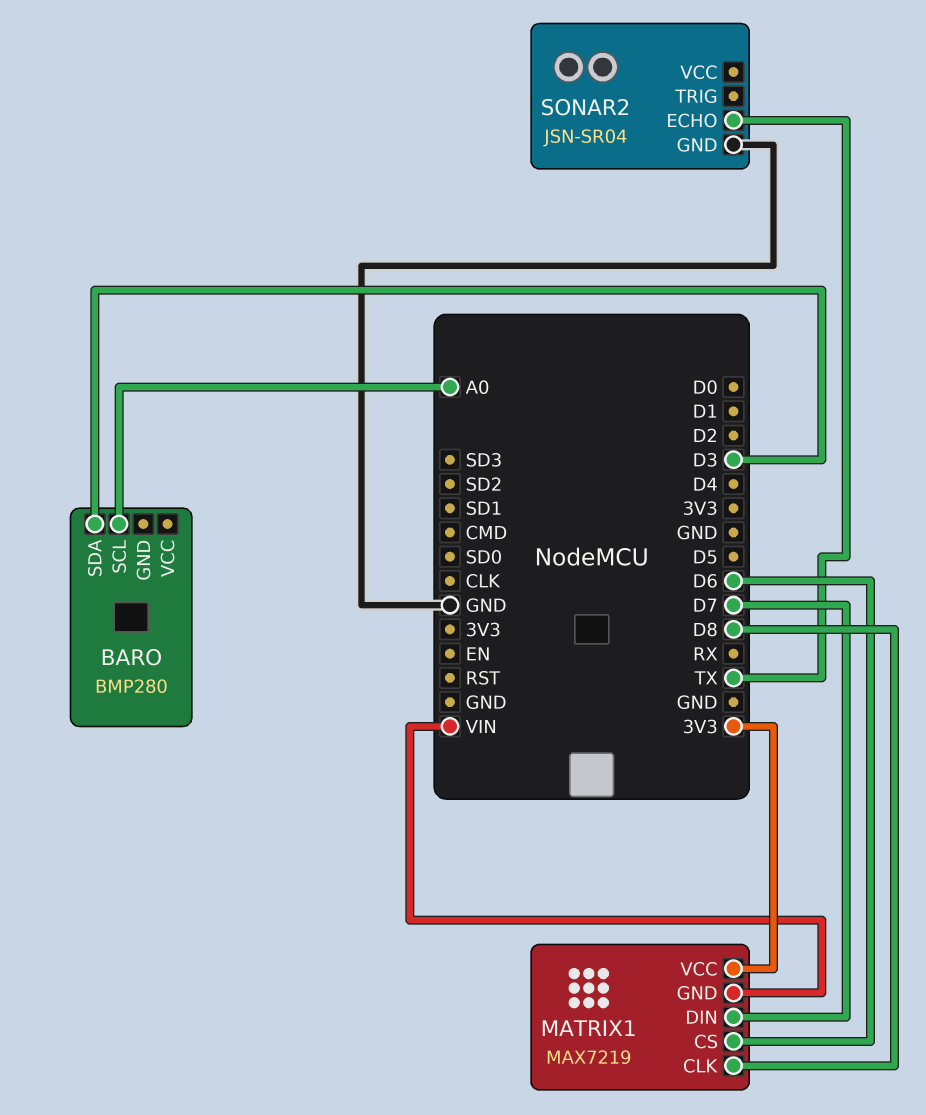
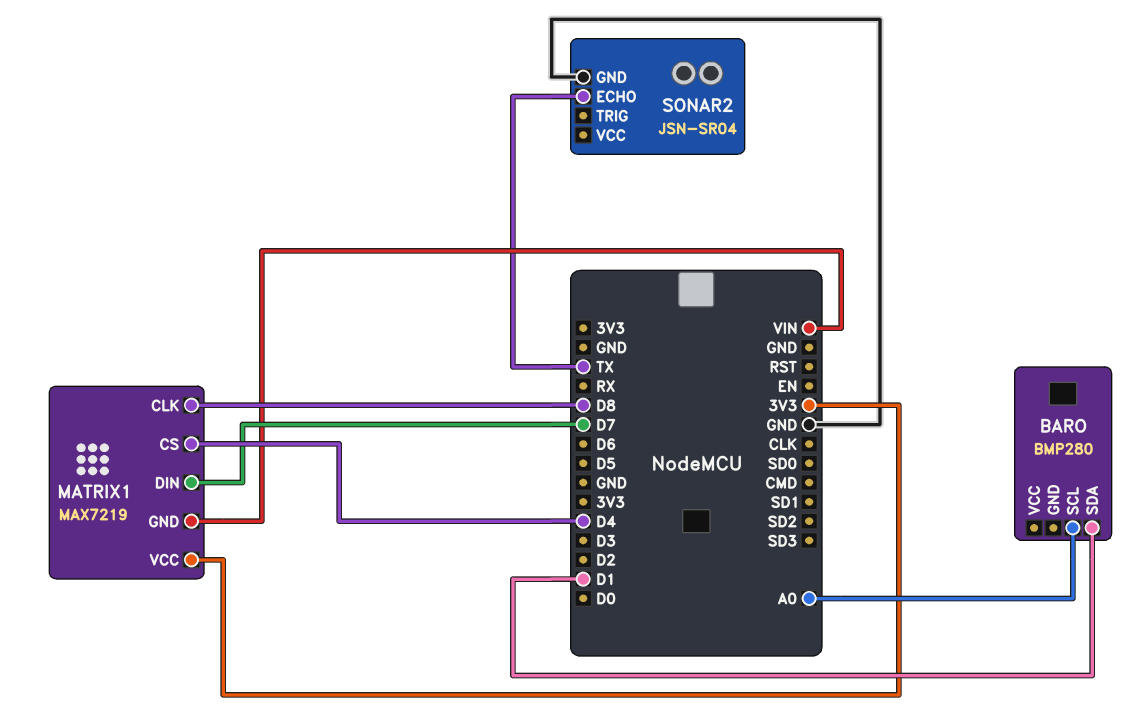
BARO pin SDA: D3 -> D1
MATRIX1 pin CS: D6 -> D4

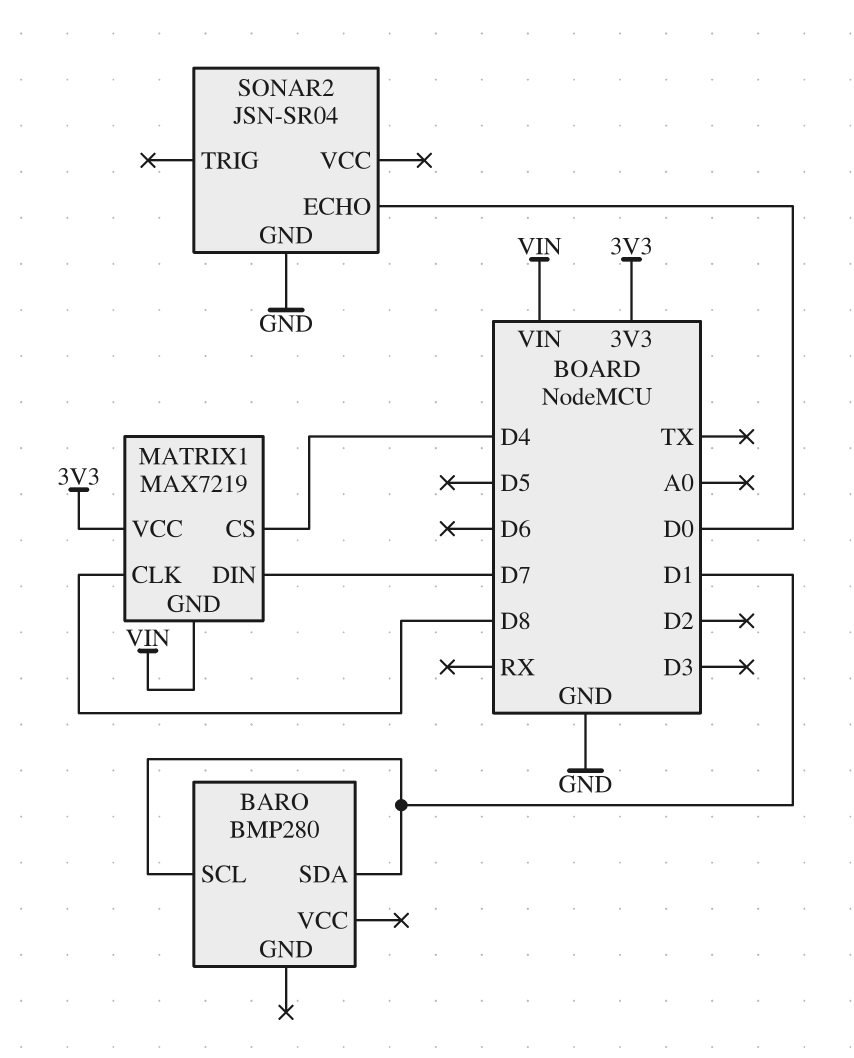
BARO pin SCL: A0 -> D1
SONAR2 pin ECHO: TX -> D0

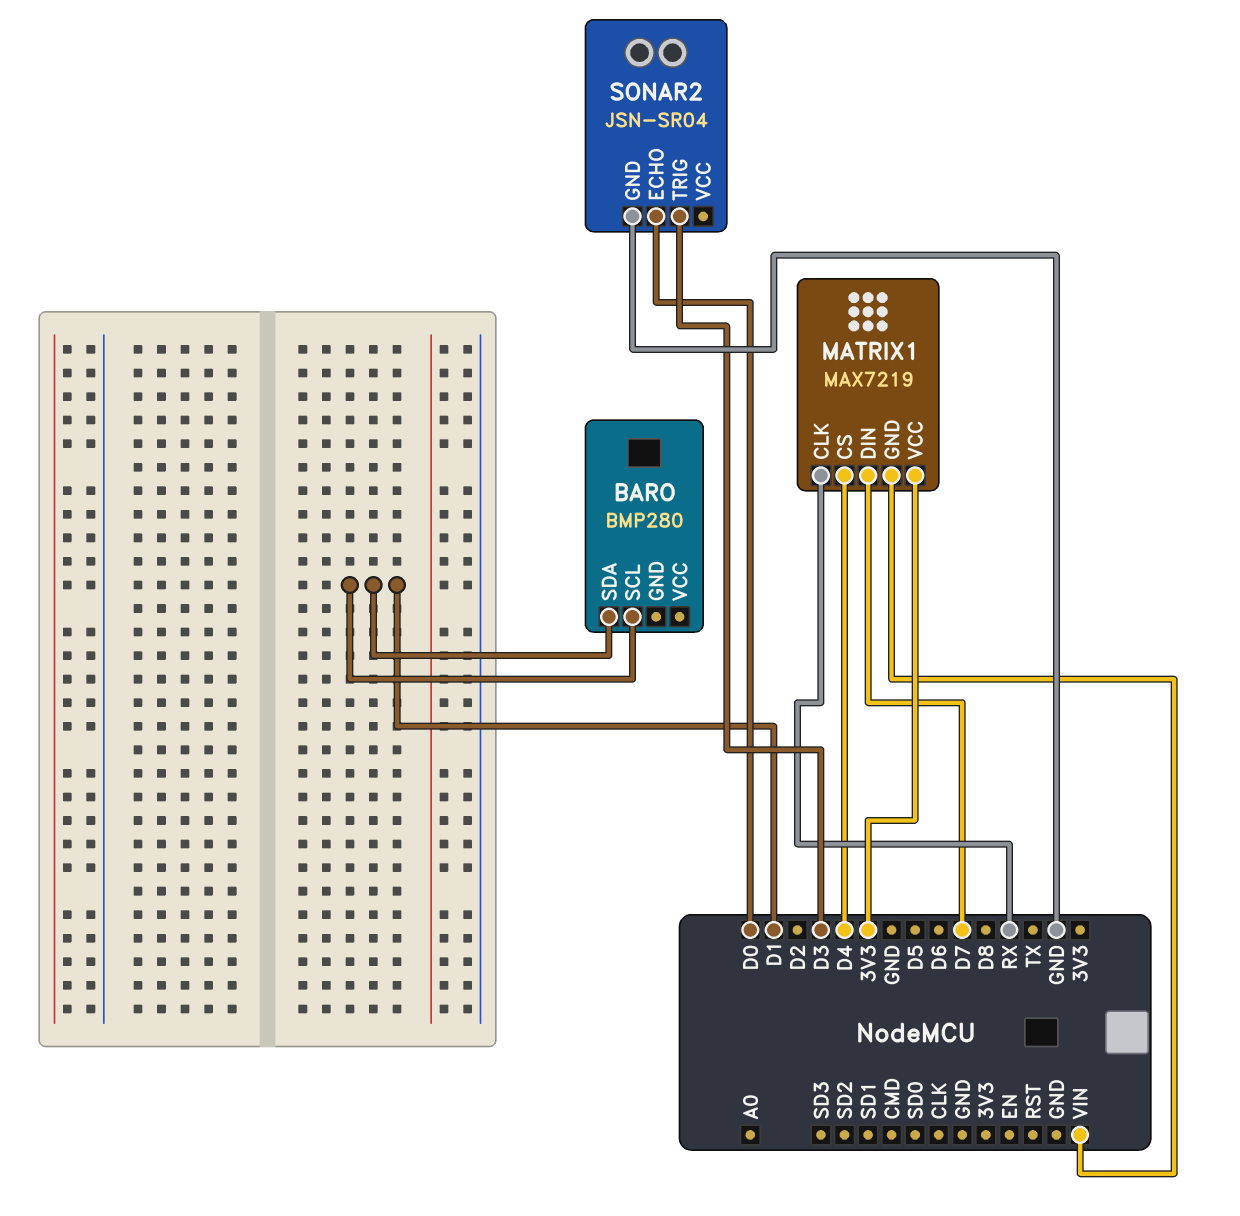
MATRIX1 pin CLK: D8 -> RX
SONAR2 pin TRIG: none -> D3

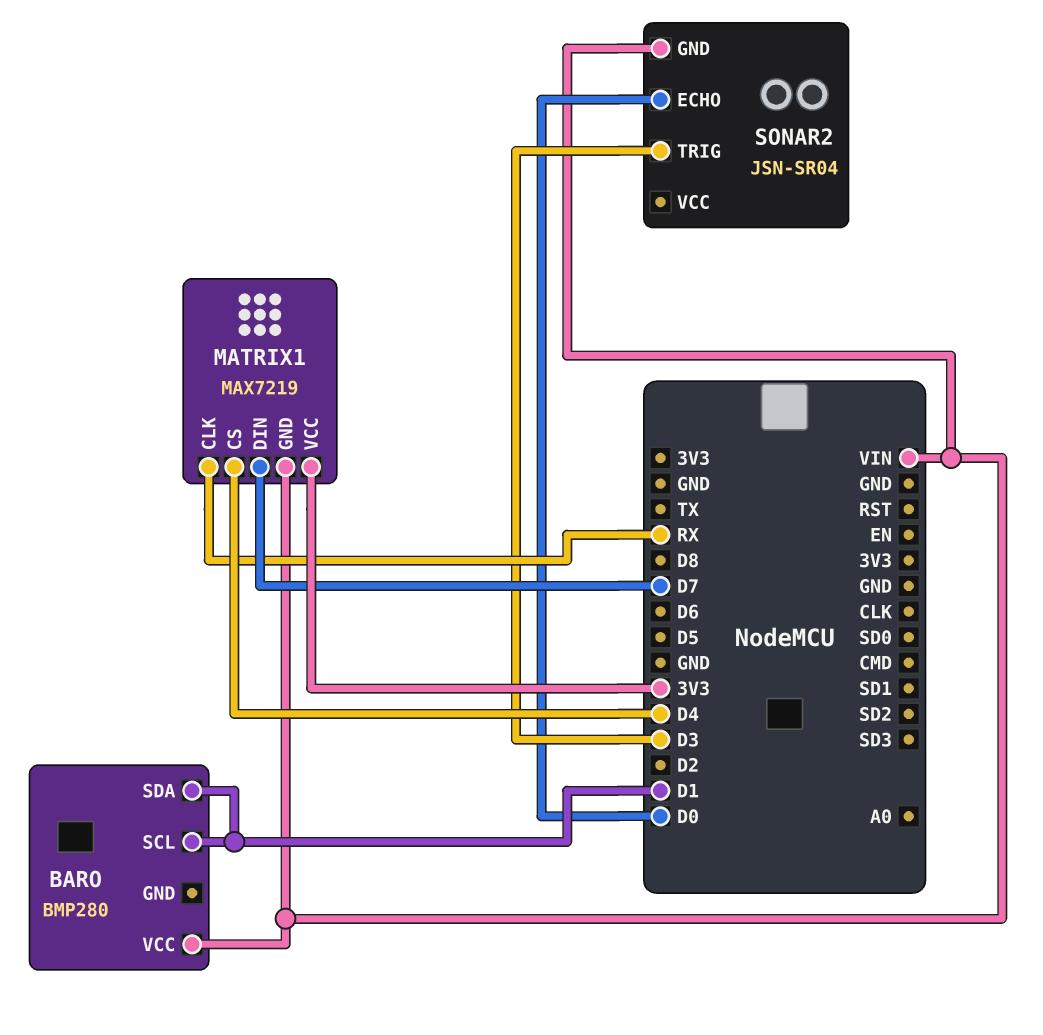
BARO pin VCC: none -> VIN
SONAR2 pin GND: GND -> VIN

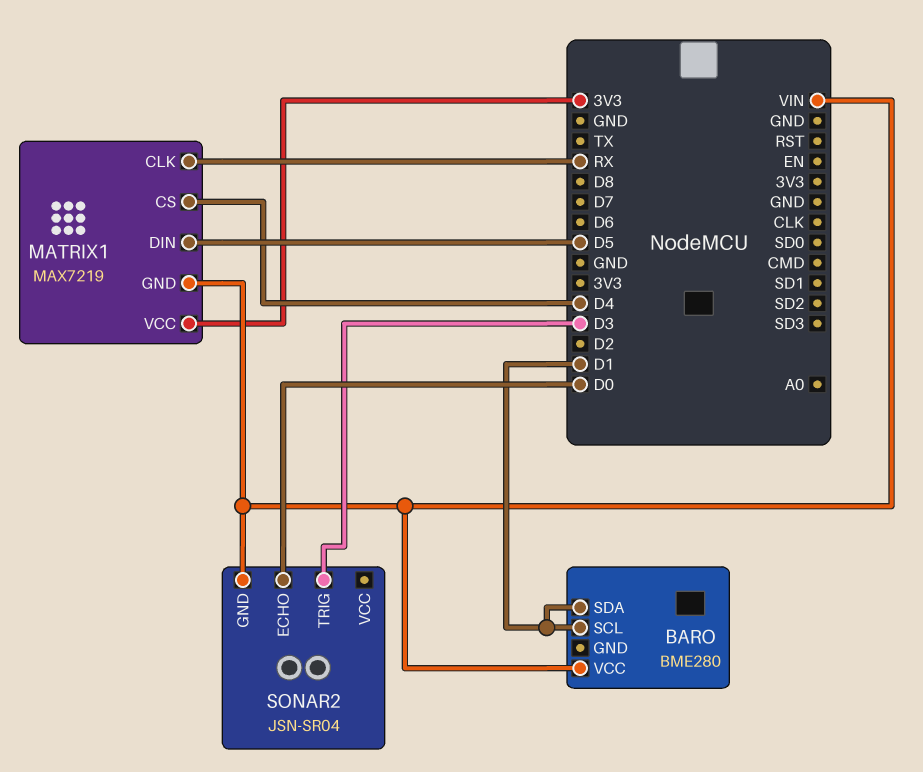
BARO: BMP280 -> BME280
MATRIX1 pin DIN: D7 -> D5

